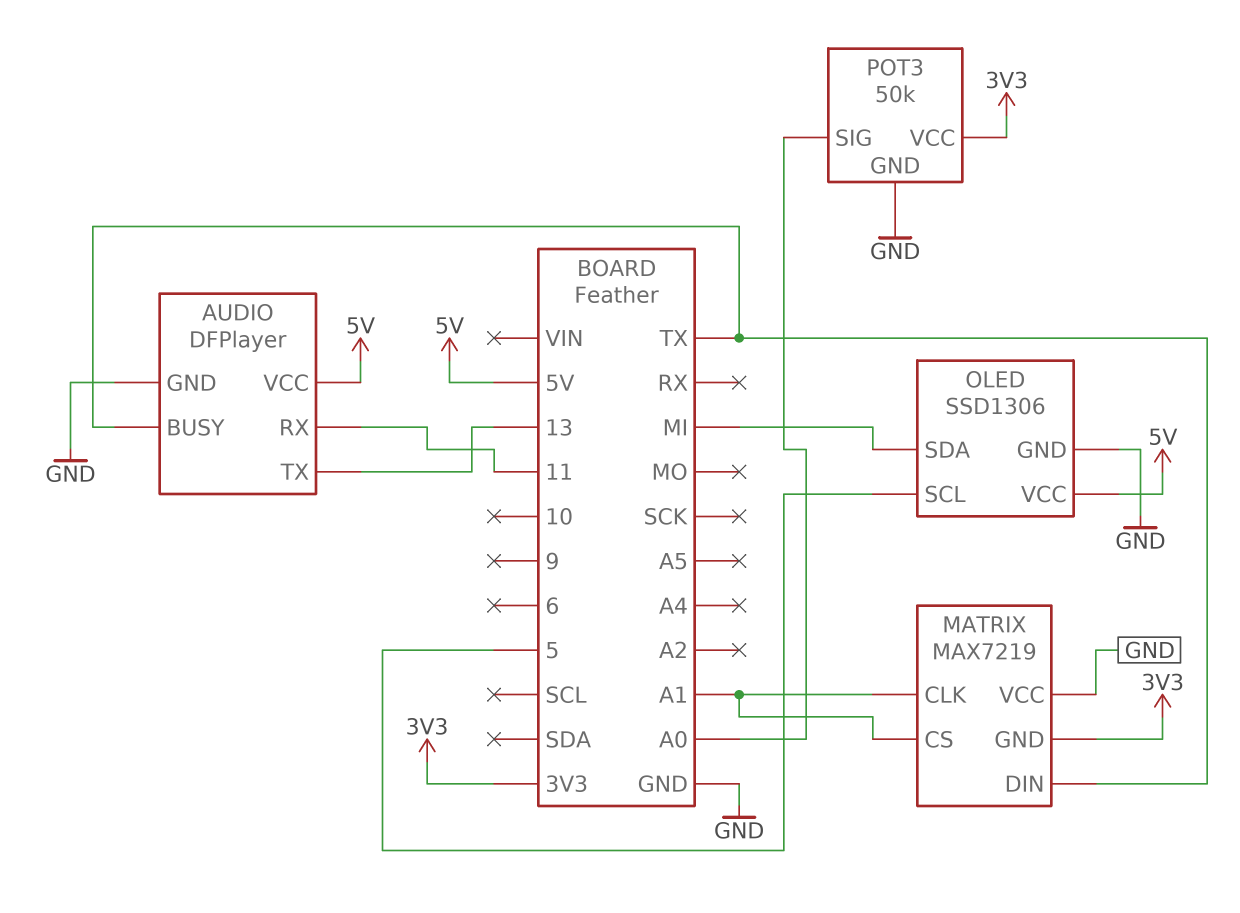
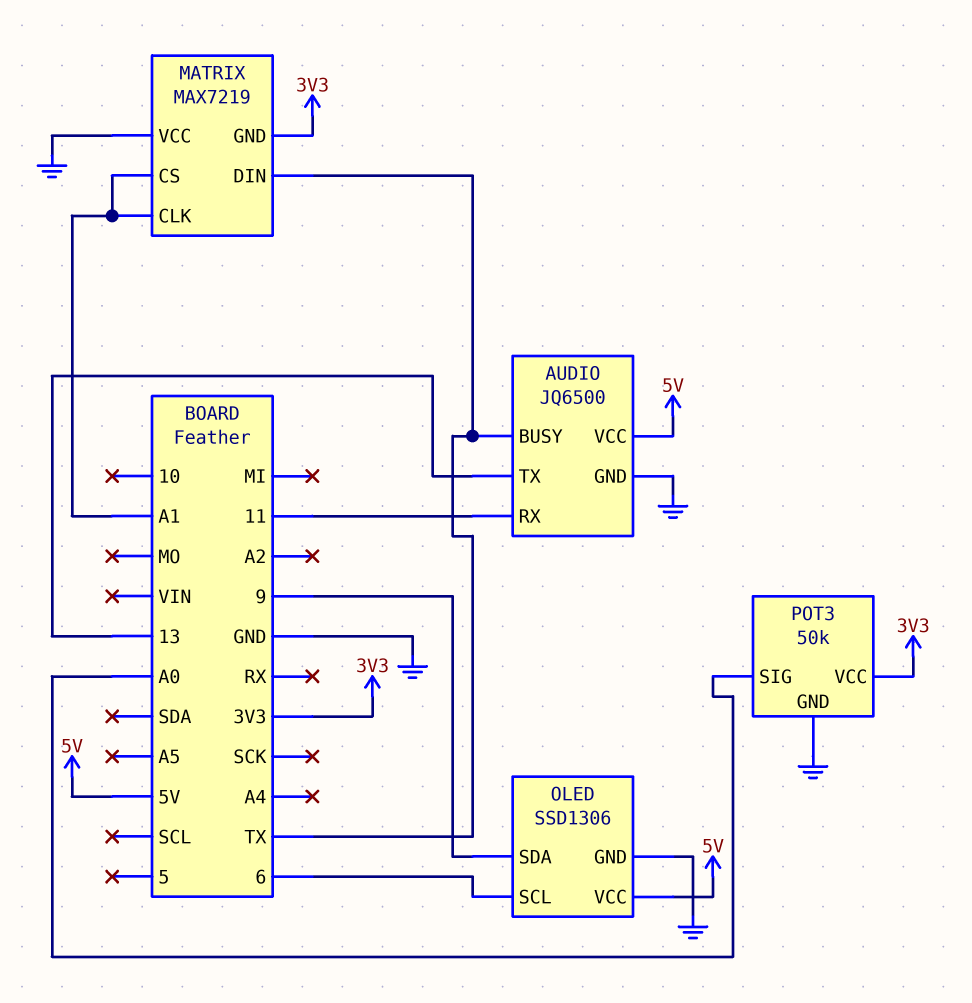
AUDIO: DFPlayer -> JQ6500
OLED pin SCL: 5 -> 6
OLED pin SDA: MI -> 9

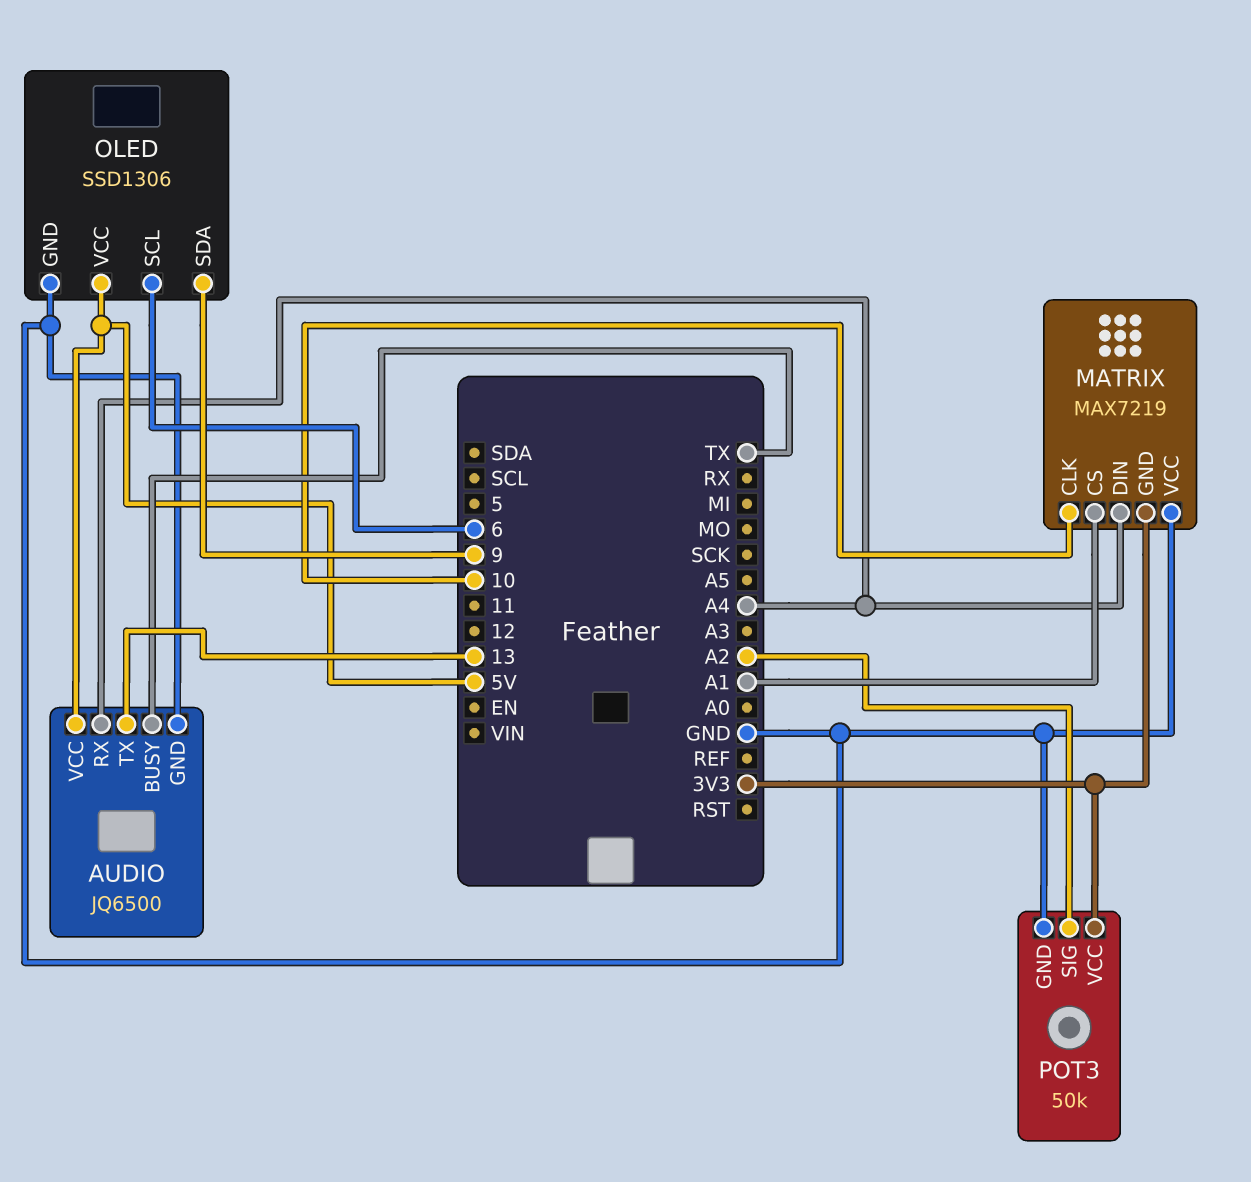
AUDIO pin RX: 11 -> A4
MATRIX pin CLK: A1 -> 10
MATRIX pin DIN: TX -> A4
POT3 pin SIG: A0 -> A2

